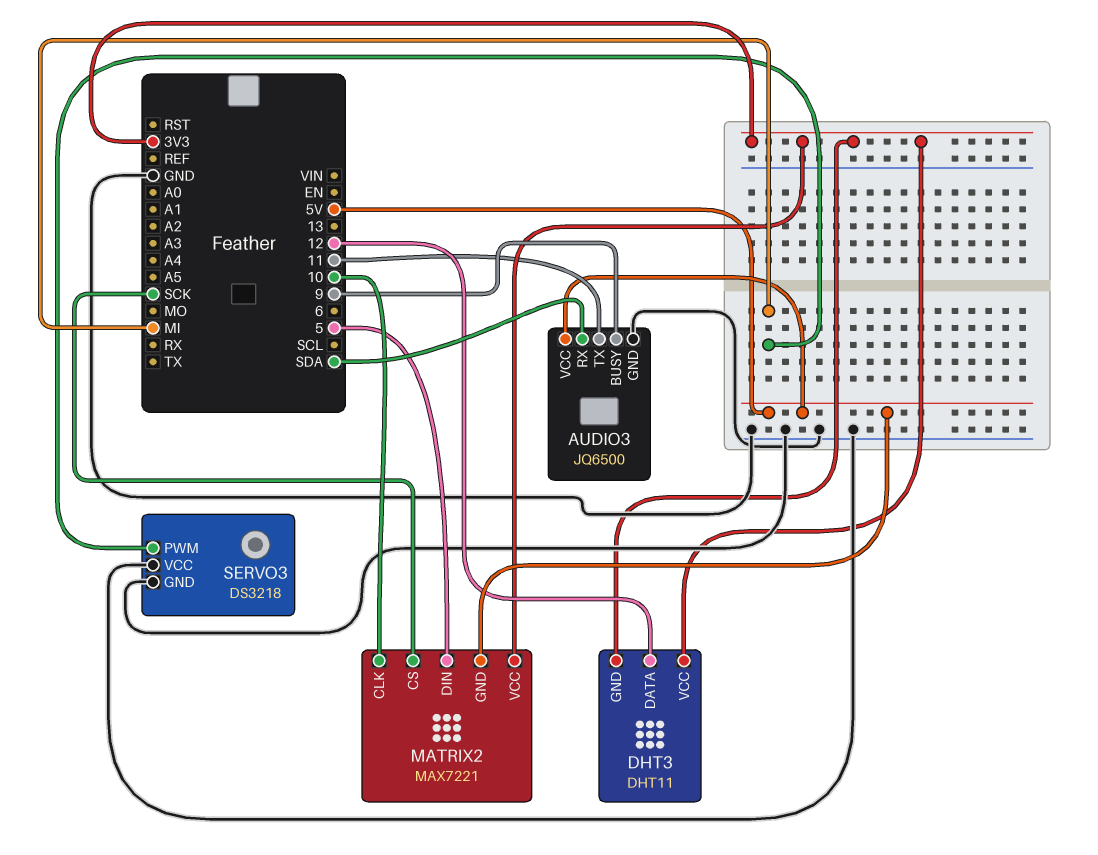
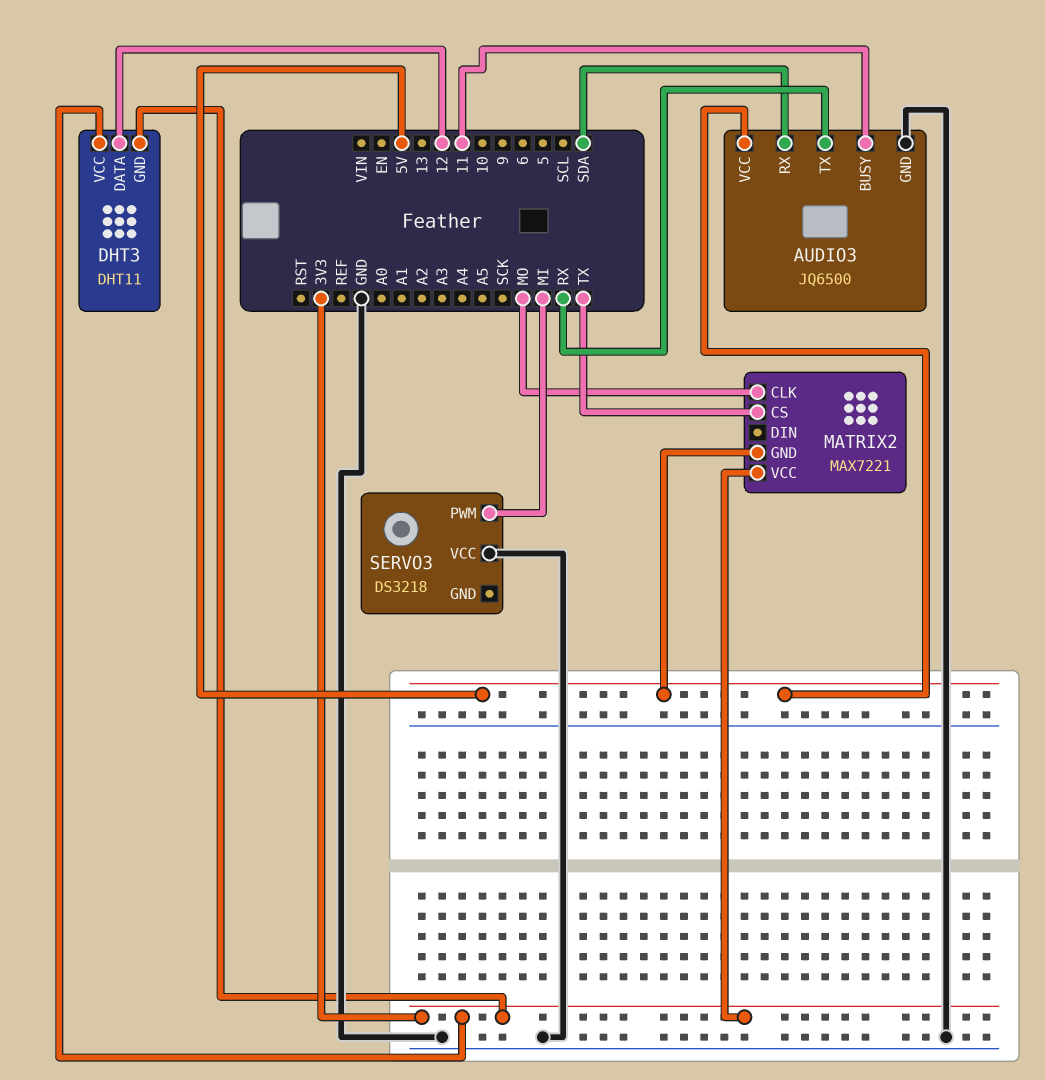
AUDIO3 pin BUSY: 9 -> 11
AUDIO3 pin TX: 11 -> RX
MATRIX2 pin CLK: 10 -> MO
MATRIX2 pin CS: SCK -> TX
MATRIX2 pin DIN: 5 -> none
SERVO3 pin GND: GND -> none

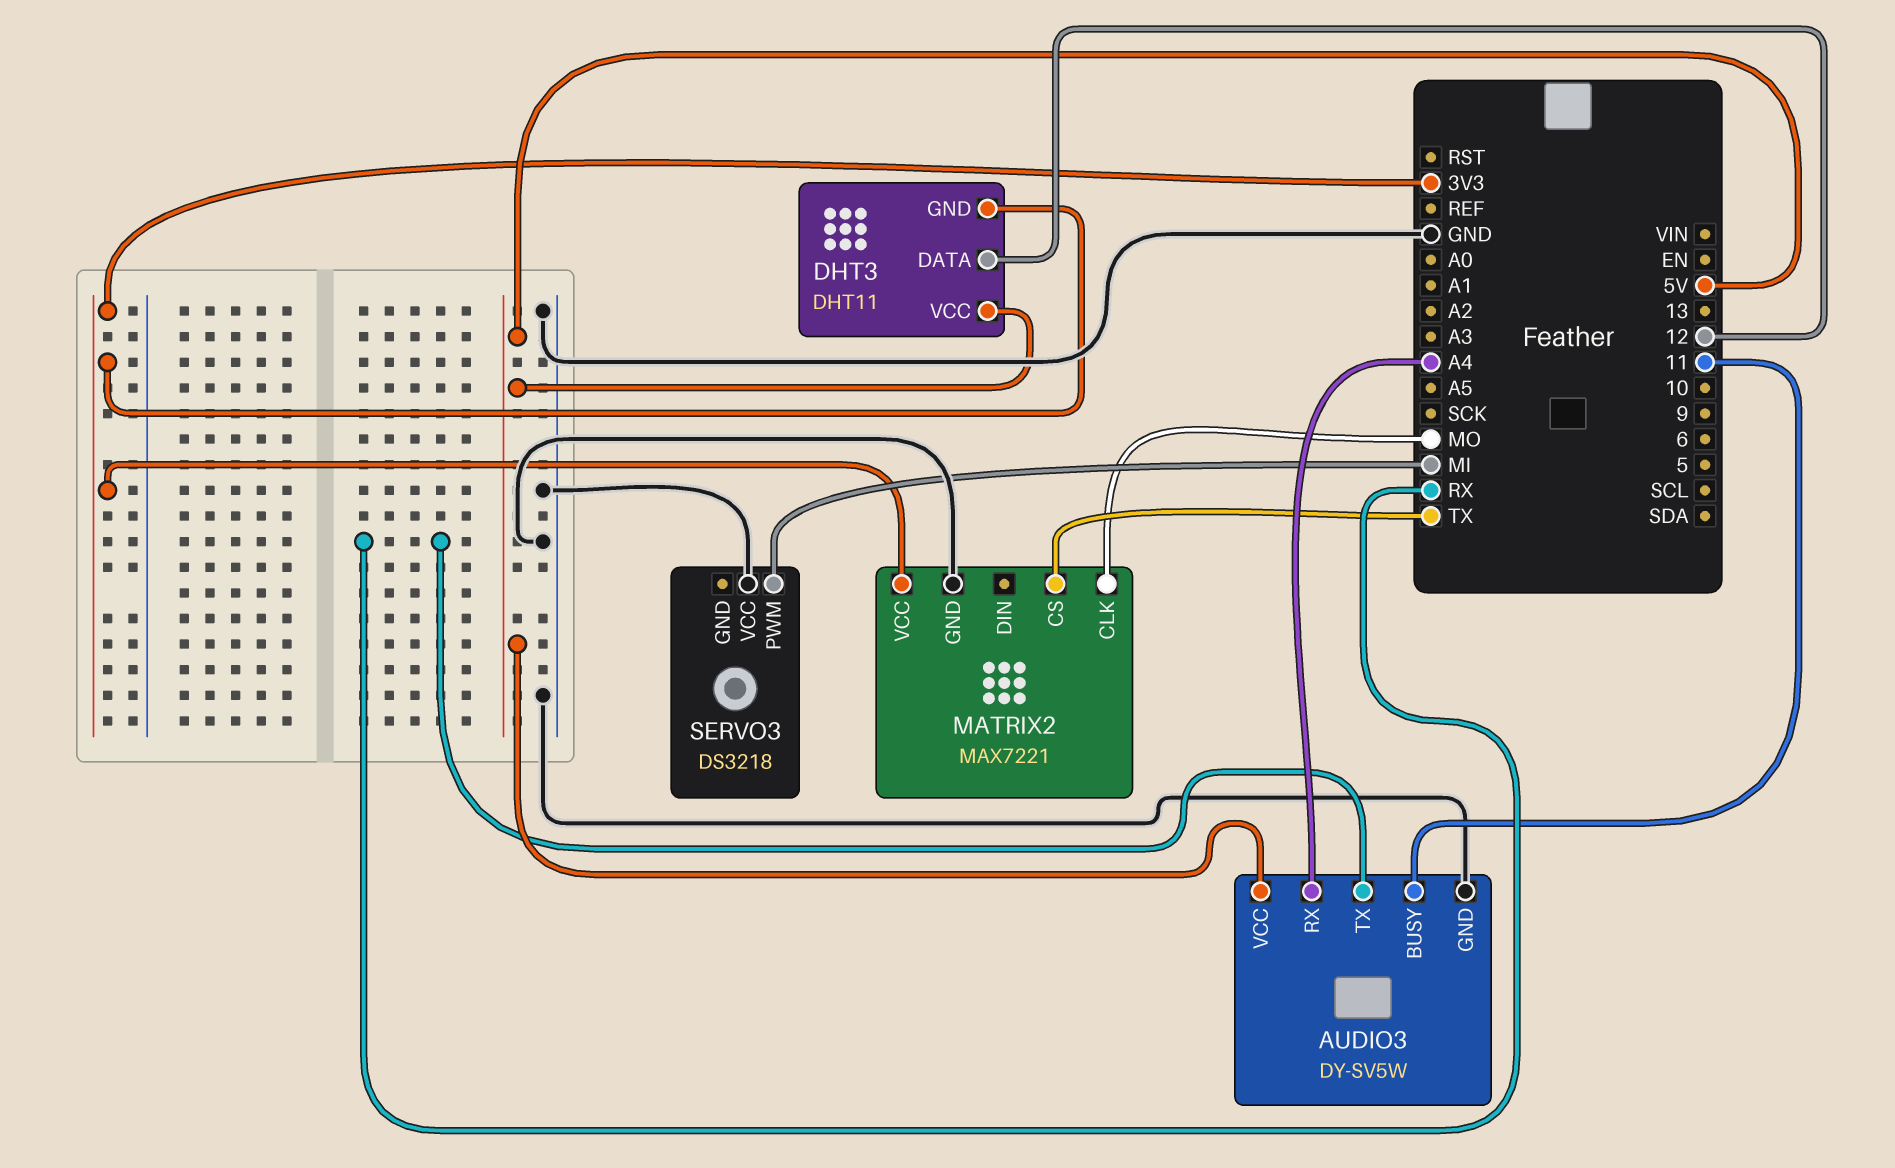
AUDIO3: JQ6500 -> DY-SV5W
AUDIO3 pin RX: SDA -> A4
DHT3 pin VCC: 3V3 -> 5V
MATRIX2 pin GND: 5V -> GND

